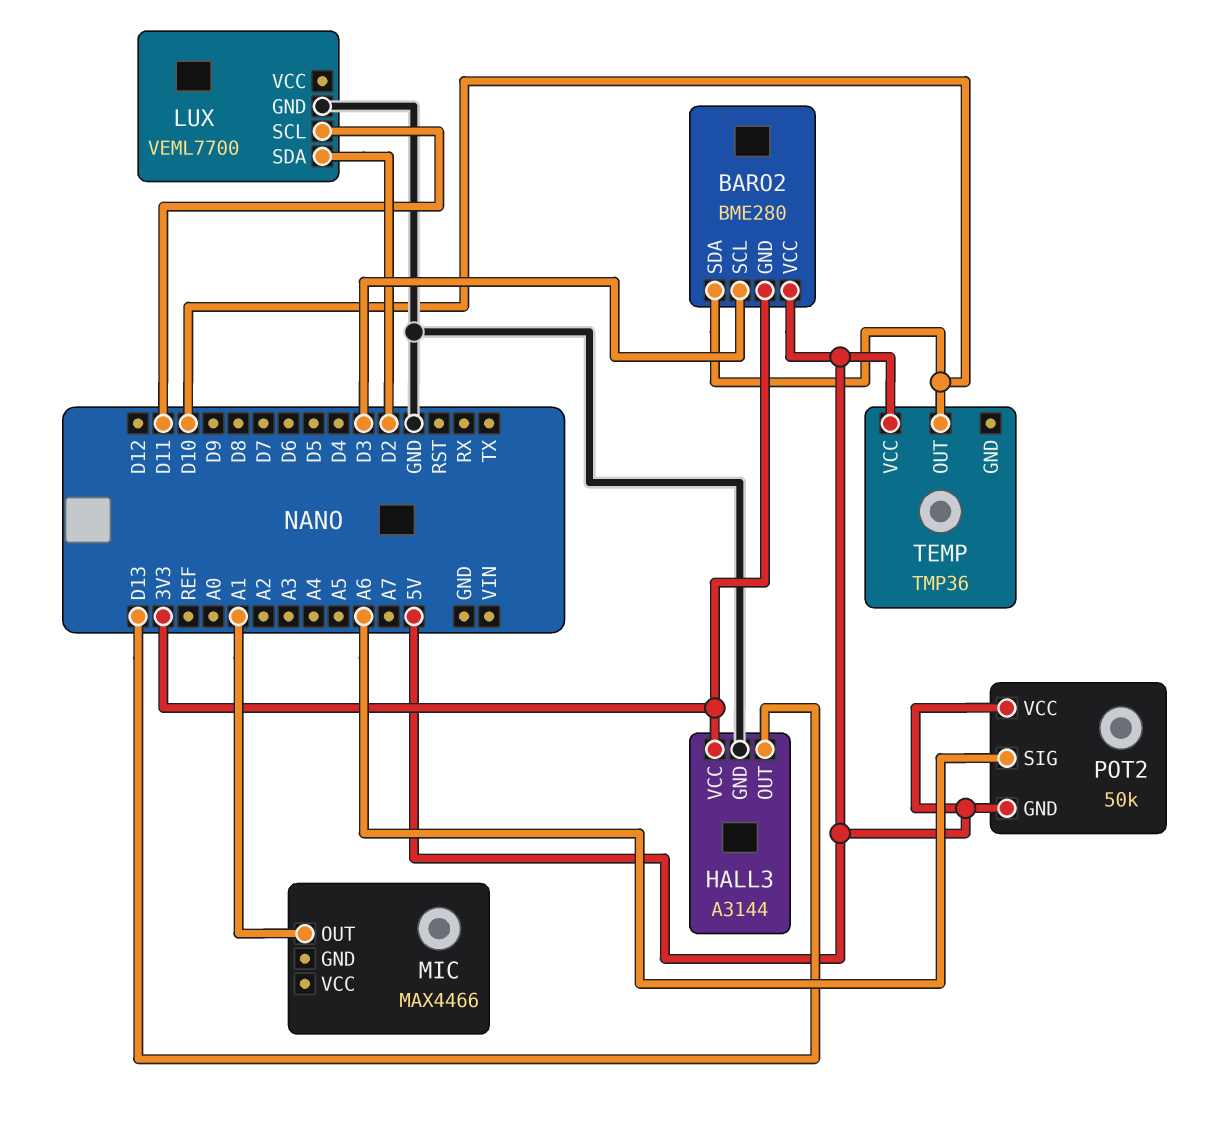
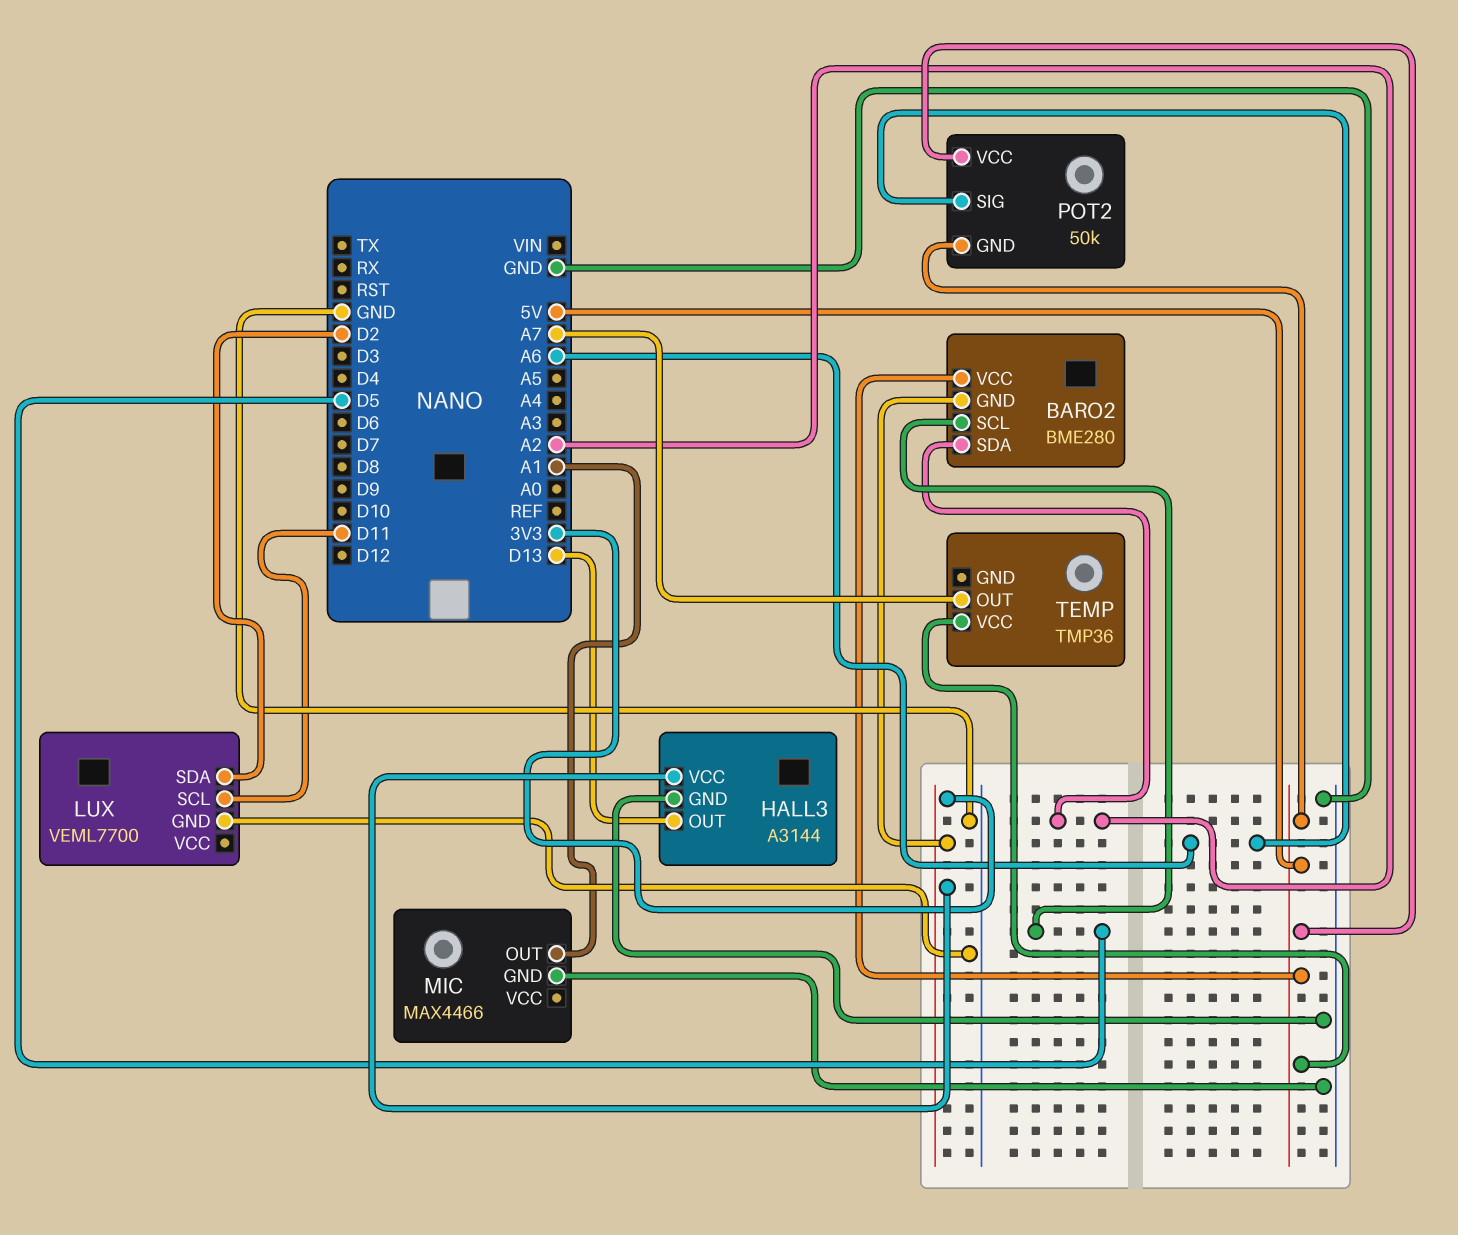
BARO2 pin SCL: D3 -> D5
BARO2 pin SDA: D10 -> A2
MIC pin GND: none -> GND
TEMP pin OUT: D10 -> A7

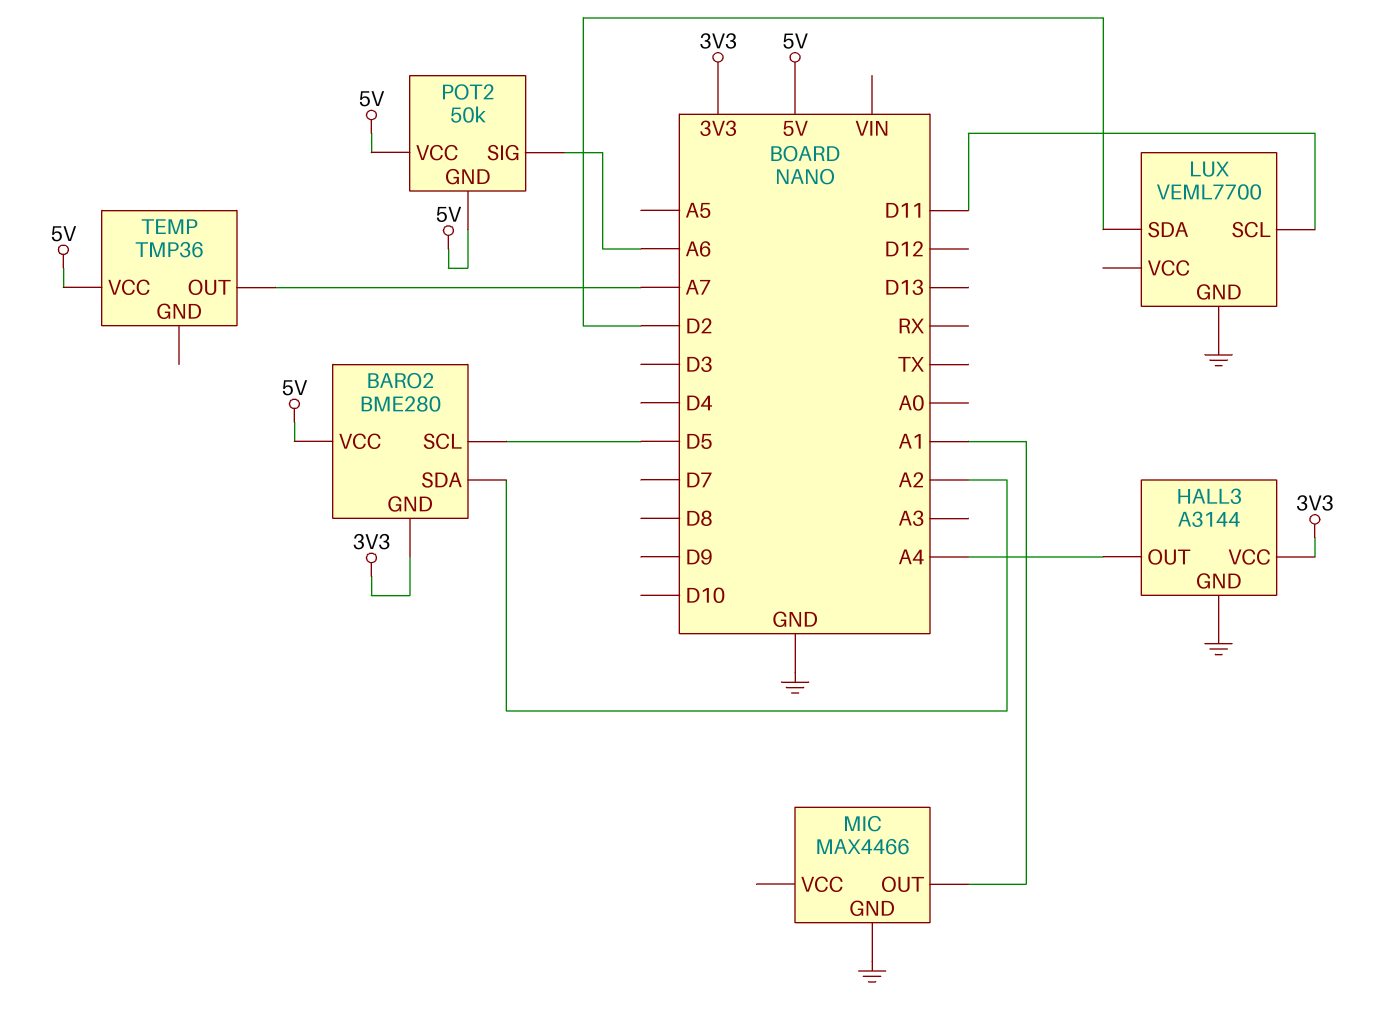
HALL3 pin OUT: D13 -> A4

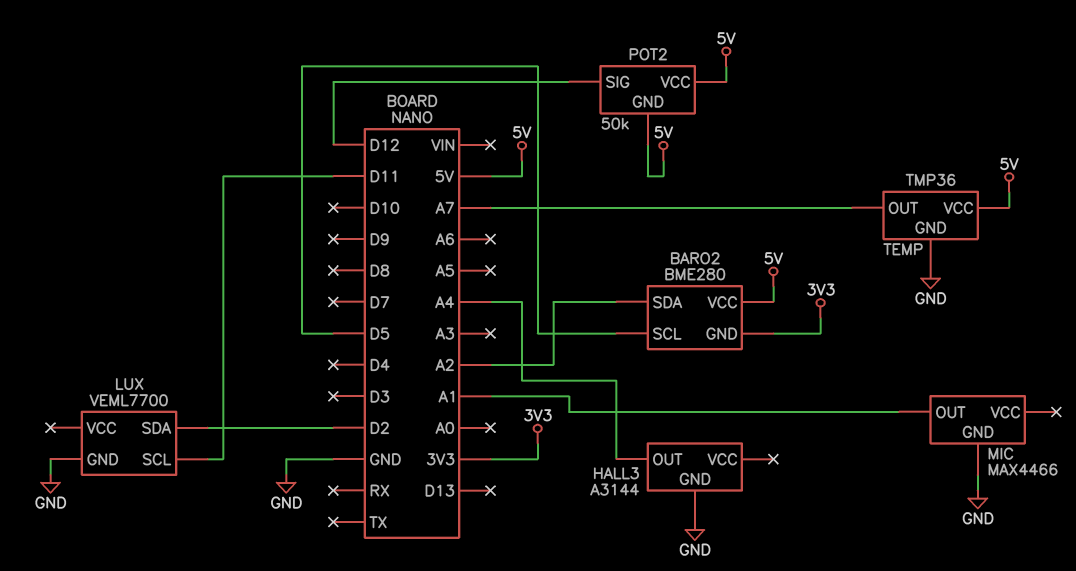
HALL3 pin VCC: 3V3 -> none
POT2 pin SIG: A6 -> D12
TEMP pin GND: none -> GND

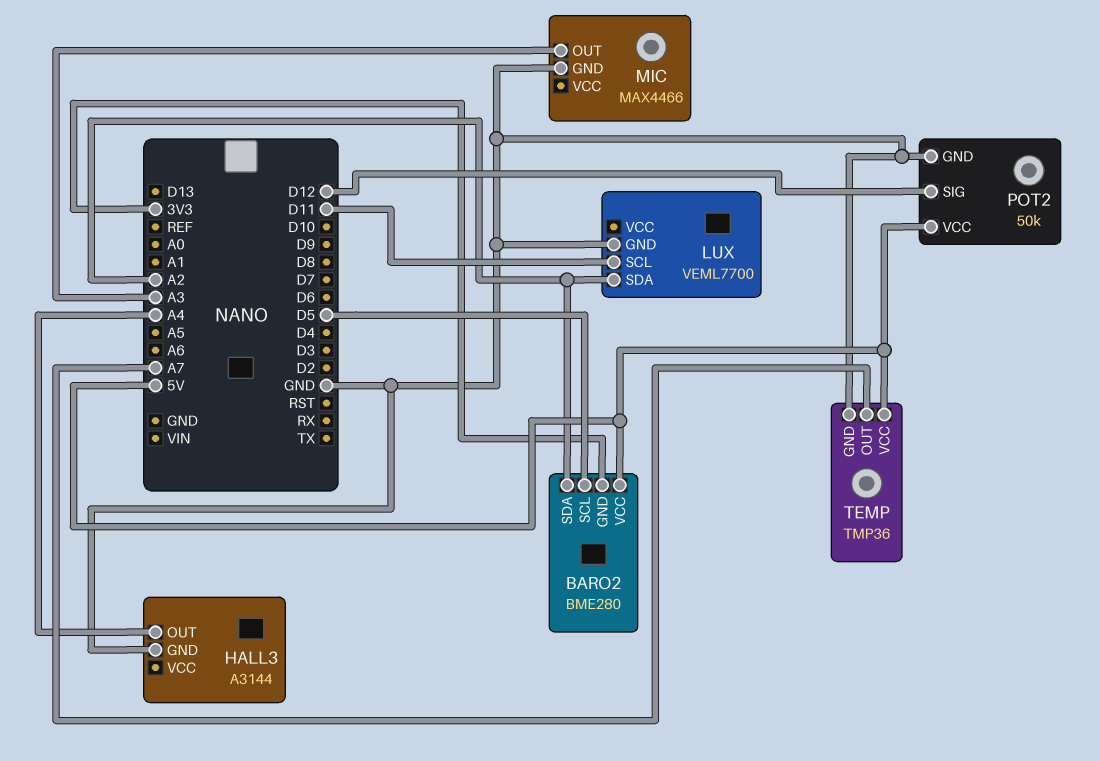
LUX pin SDA: D2 -> A2
MIC pin OUT: A1 -> A3
POT2 pin GND: 5V -> GND

